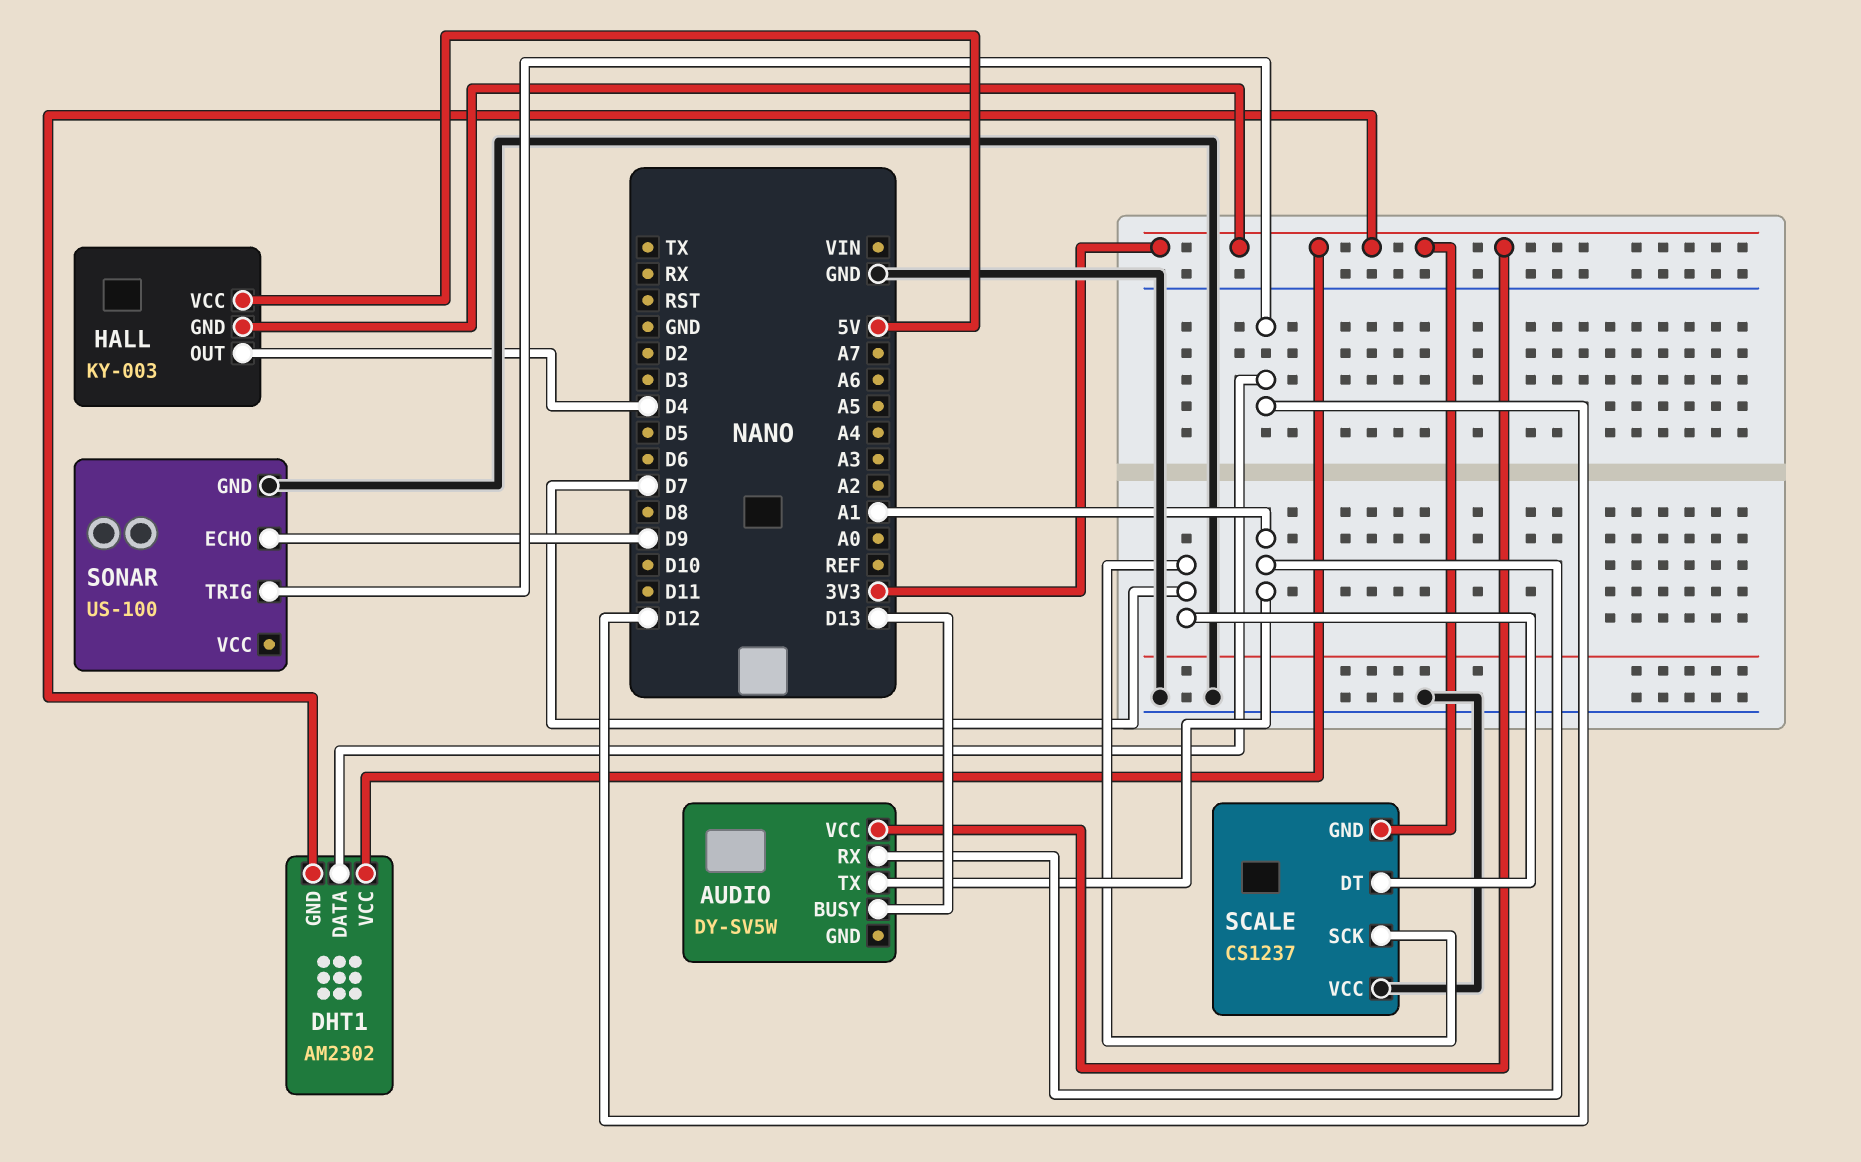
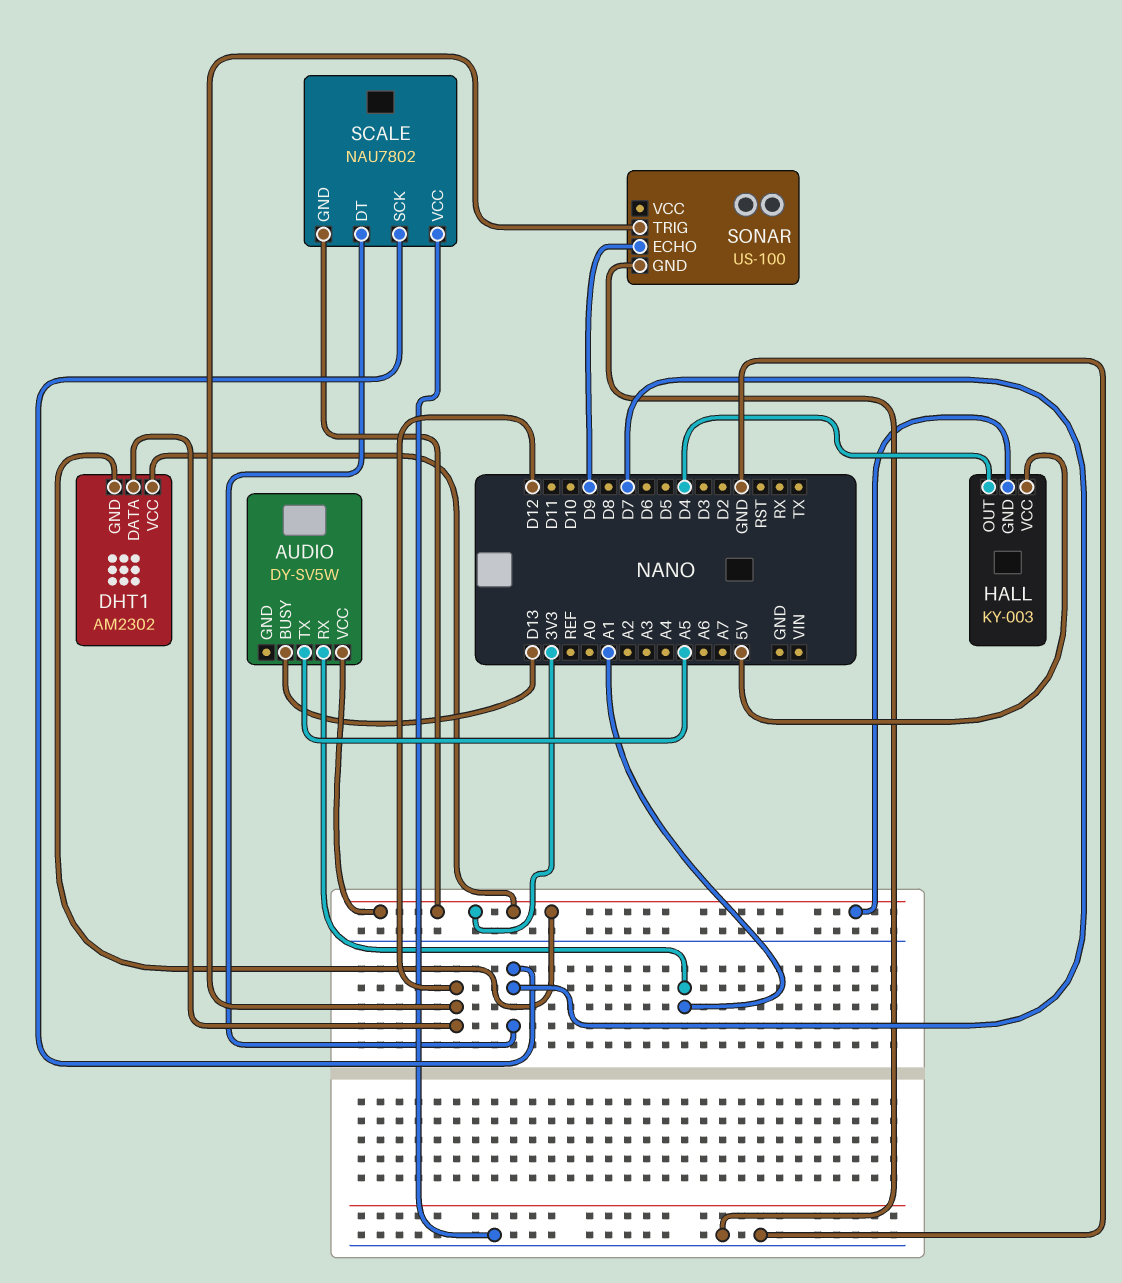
AUDIO pin TX: A1 -> A5
SCALE: CS1237 -> NAU7802

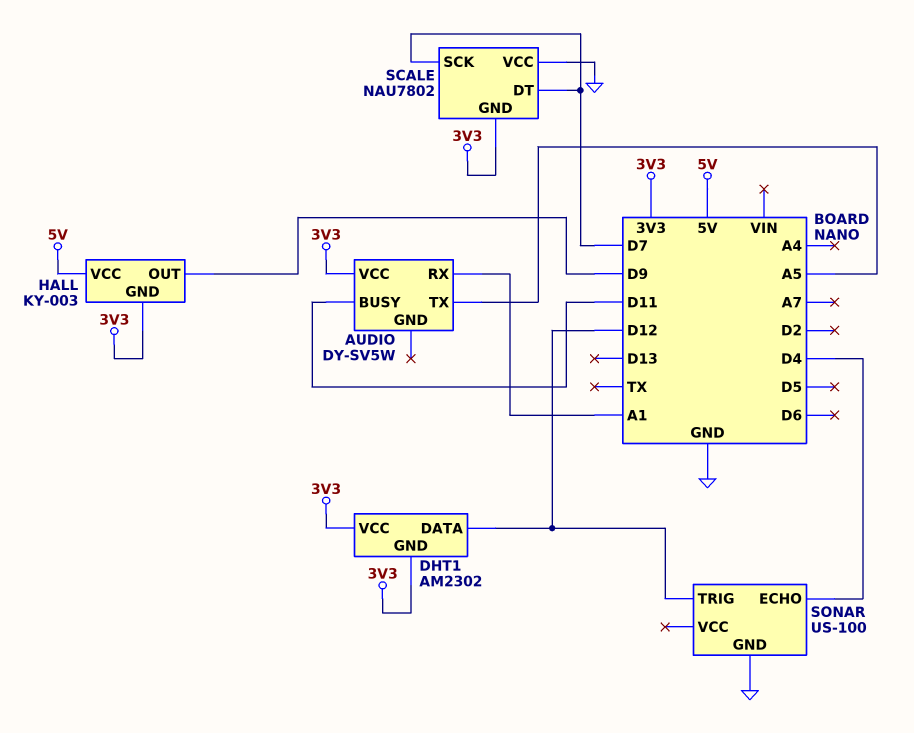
AUDIO pin BUSY: D13 -> D11
HALL pin OUT: D4 -> D9
SONAR pin ECHO: D9 -> D4

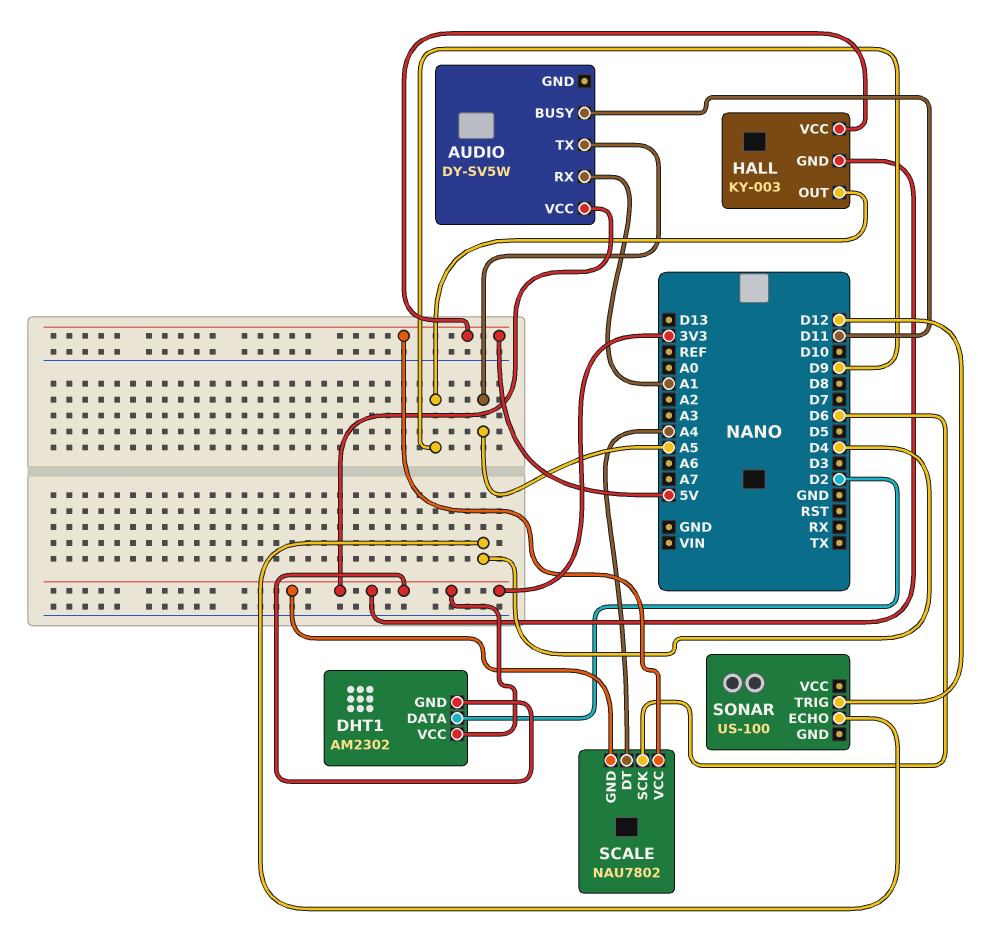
DHT1 pin DATA: D12 -> D2
SCALE pin DT: D7 -> A4
SCALE pin SCK: D7 -> D6
SCALE pin VCC: GND -> 5V
SONAR pin GND: GND -> none

